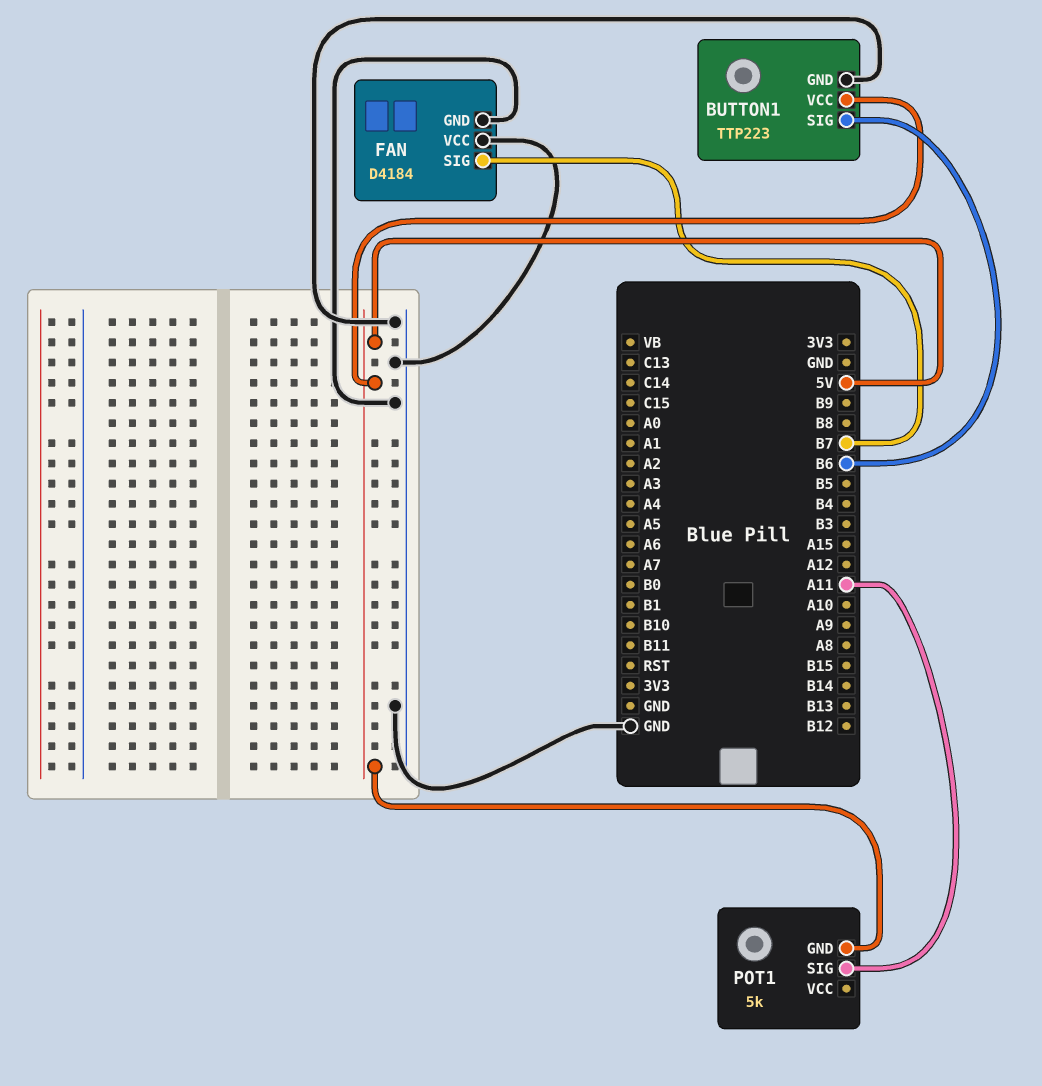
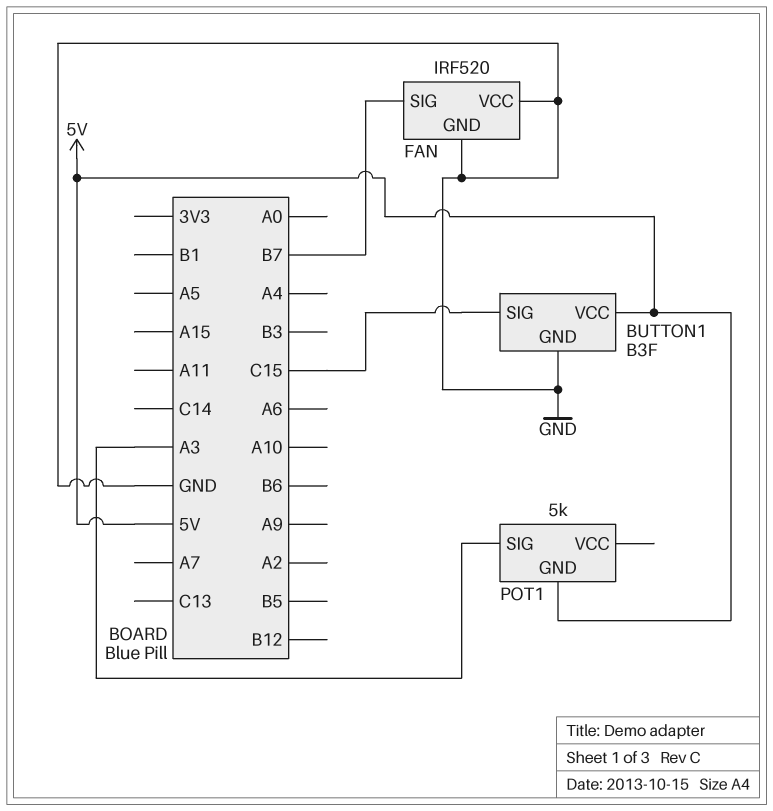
BUTTON1: TTP223 -> B3F
BUTTON1 pin SIG: B6 -> C15
FAN: D4184 -> IRF520
POT1 pin SIG: A11 -> A3

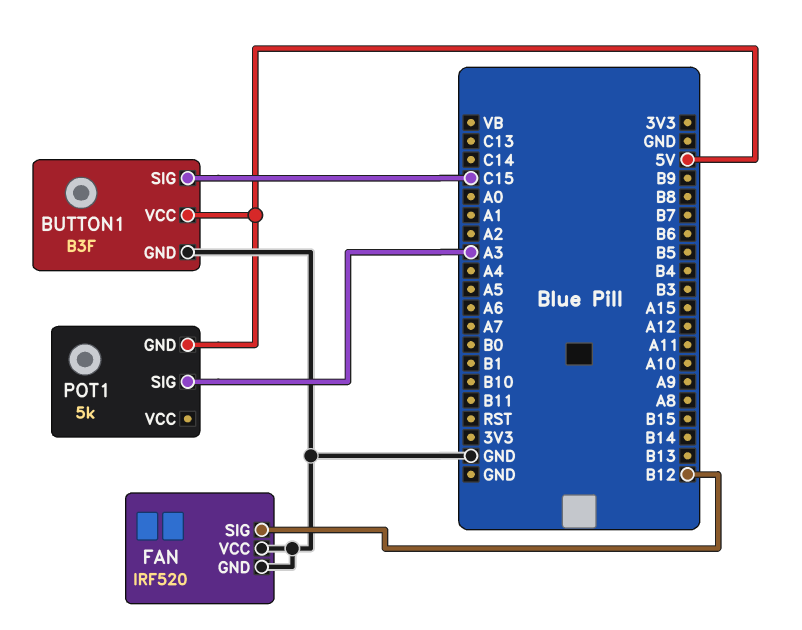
FAN pin SIG: B7 -> B12

